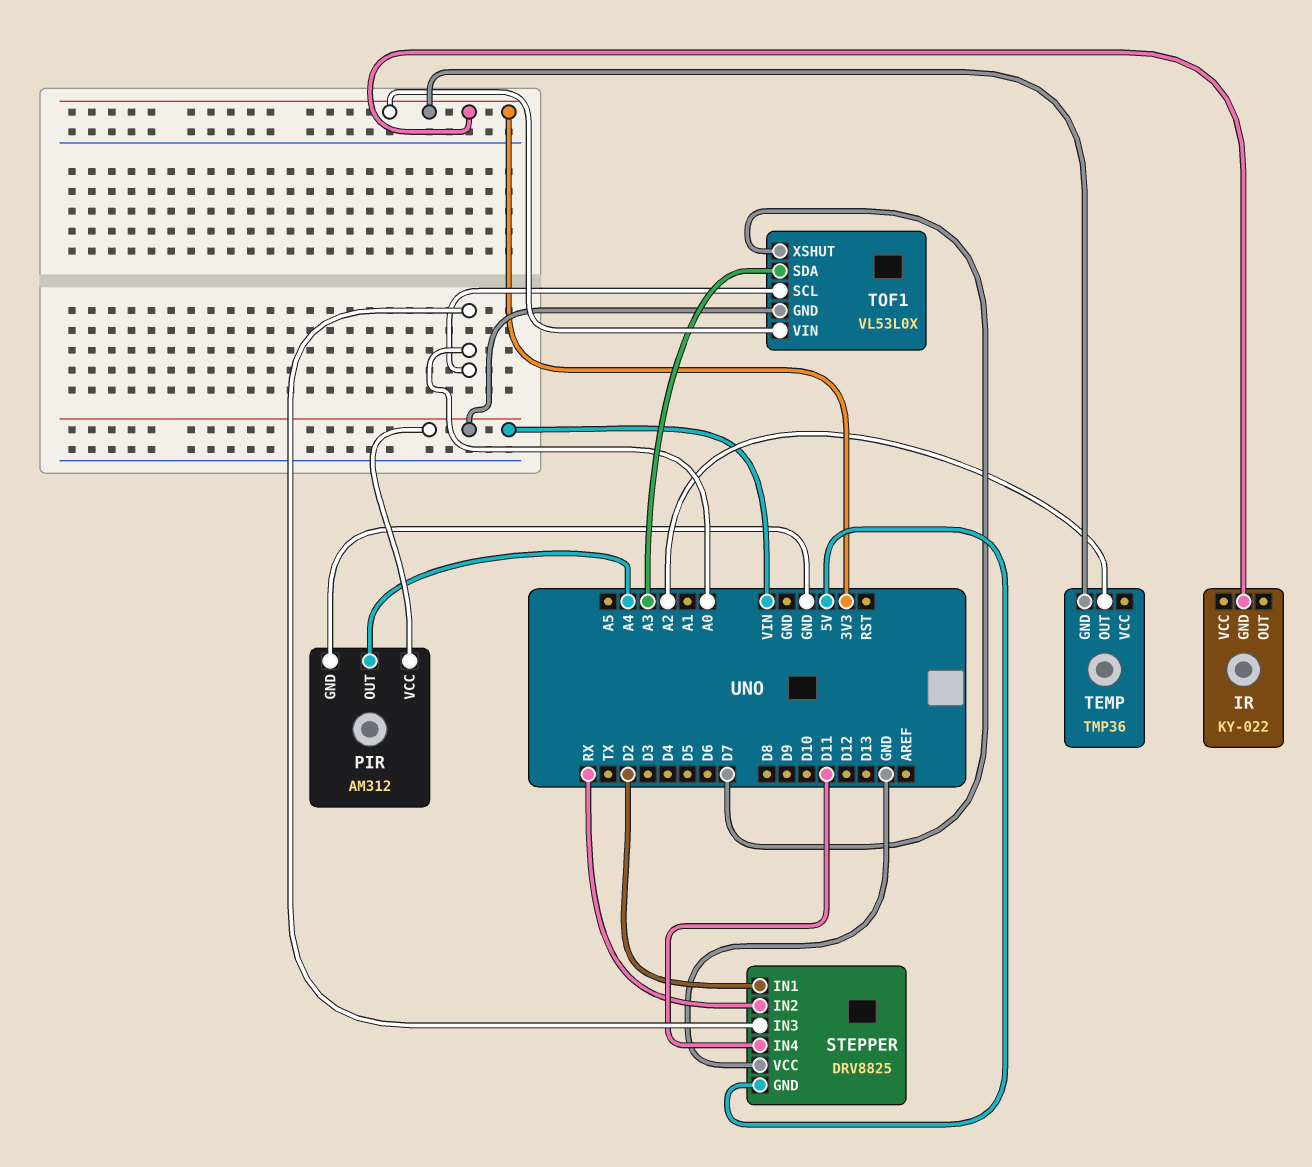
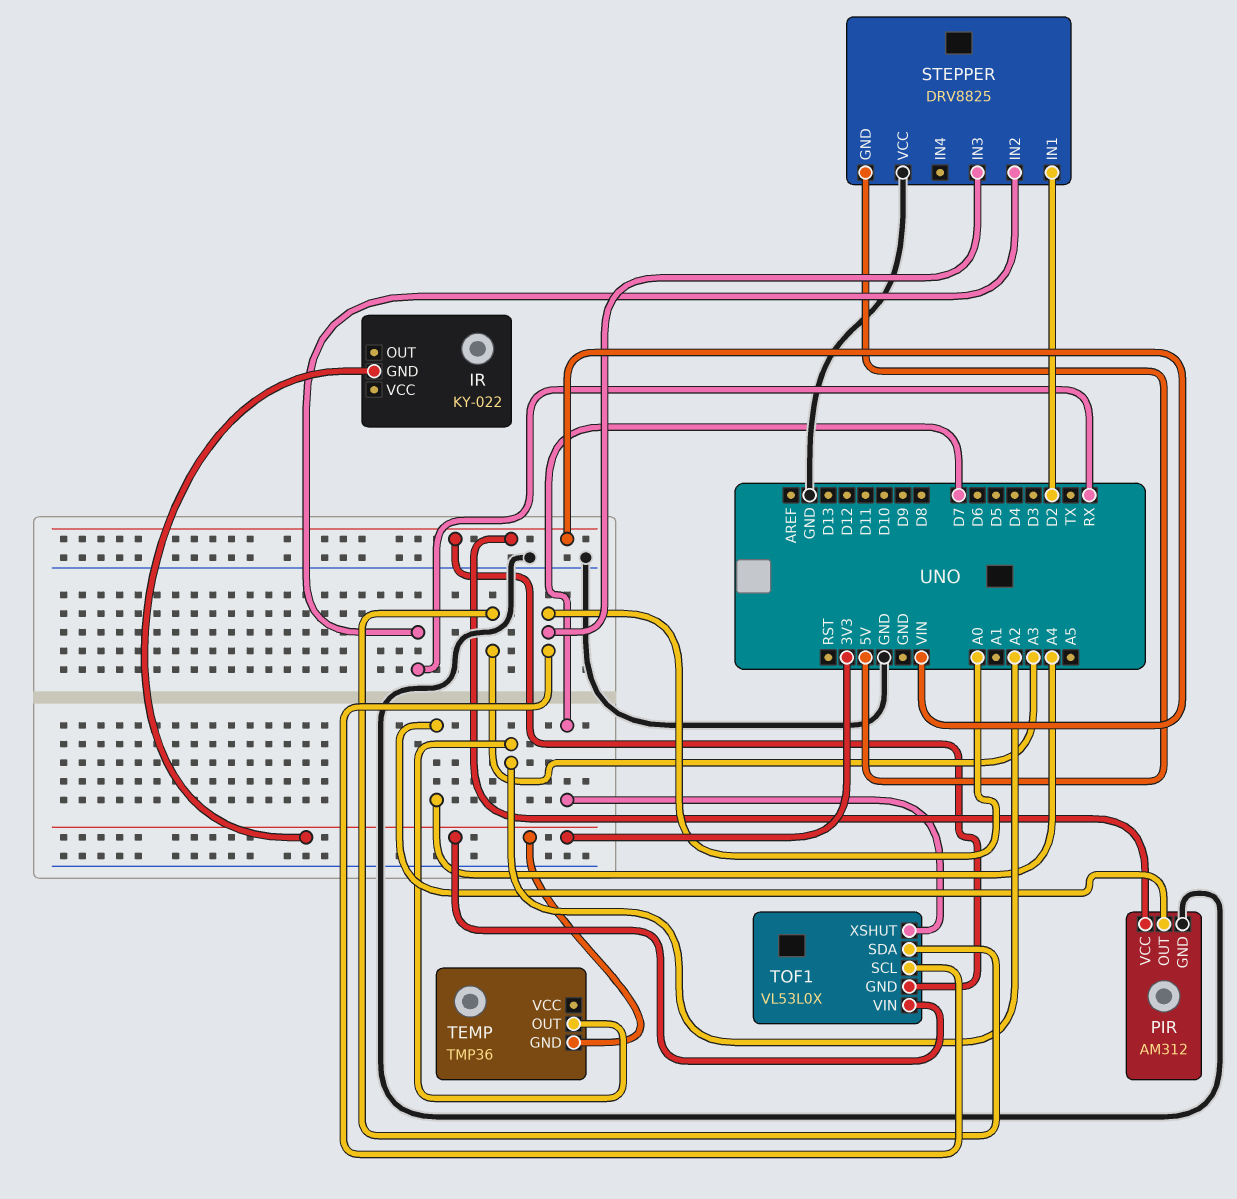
STEPPER pin IN4: D11 -> none

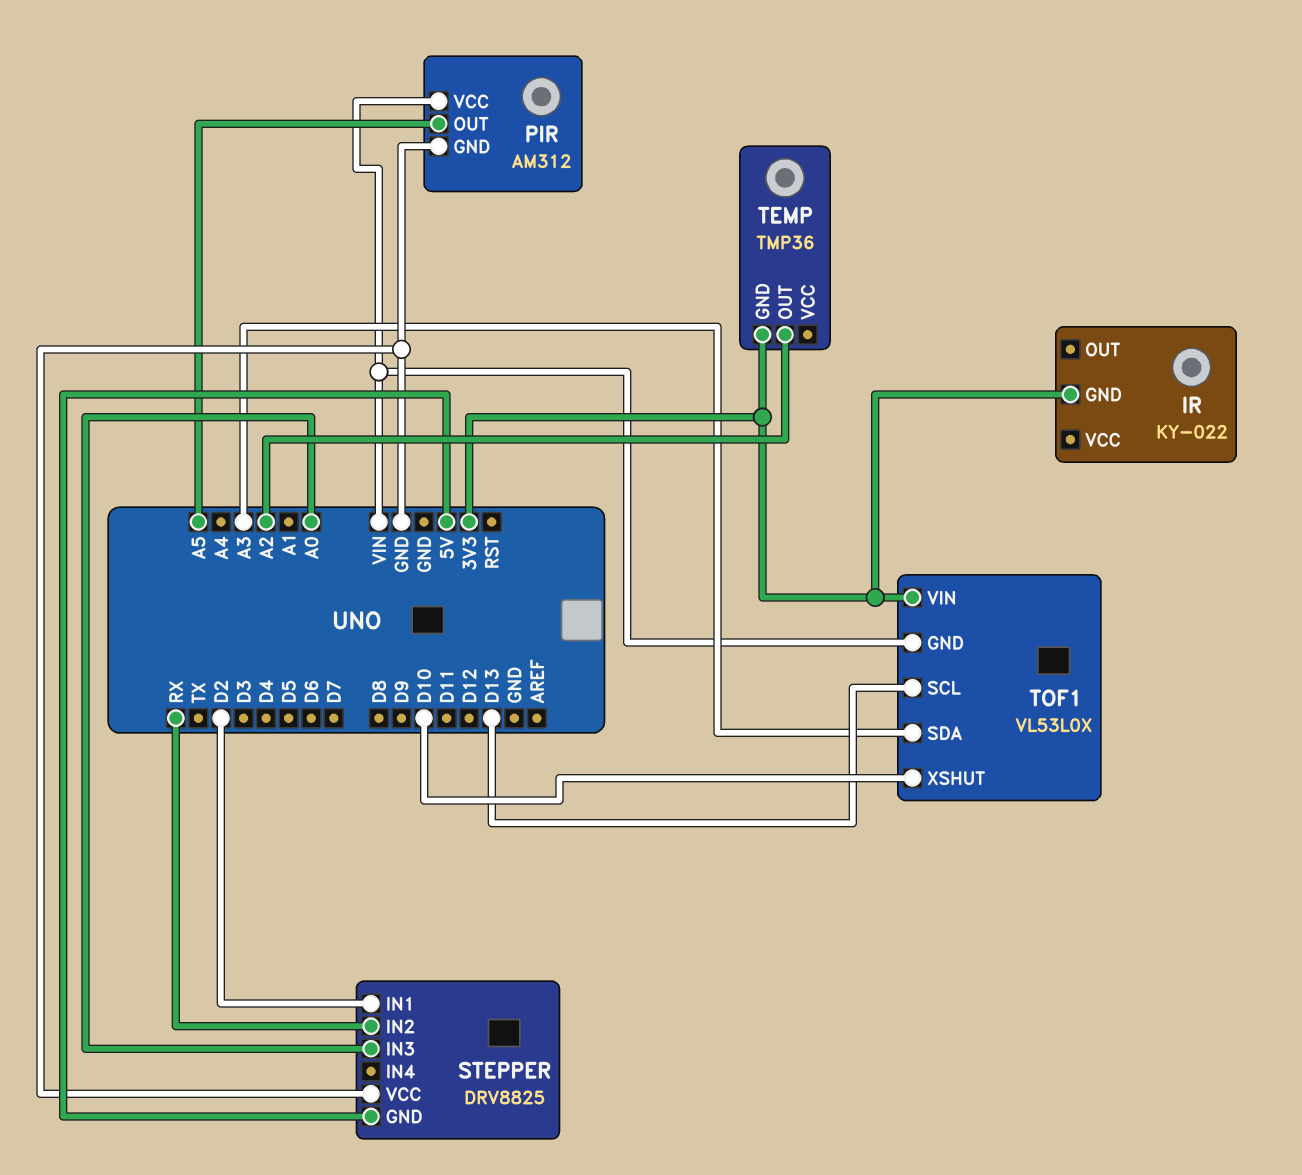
PIR pin OUT: A4 -> A5
TOF1 pin SCL: A0 -> D13
TOF1 pin XSHUT: D7 -> D10

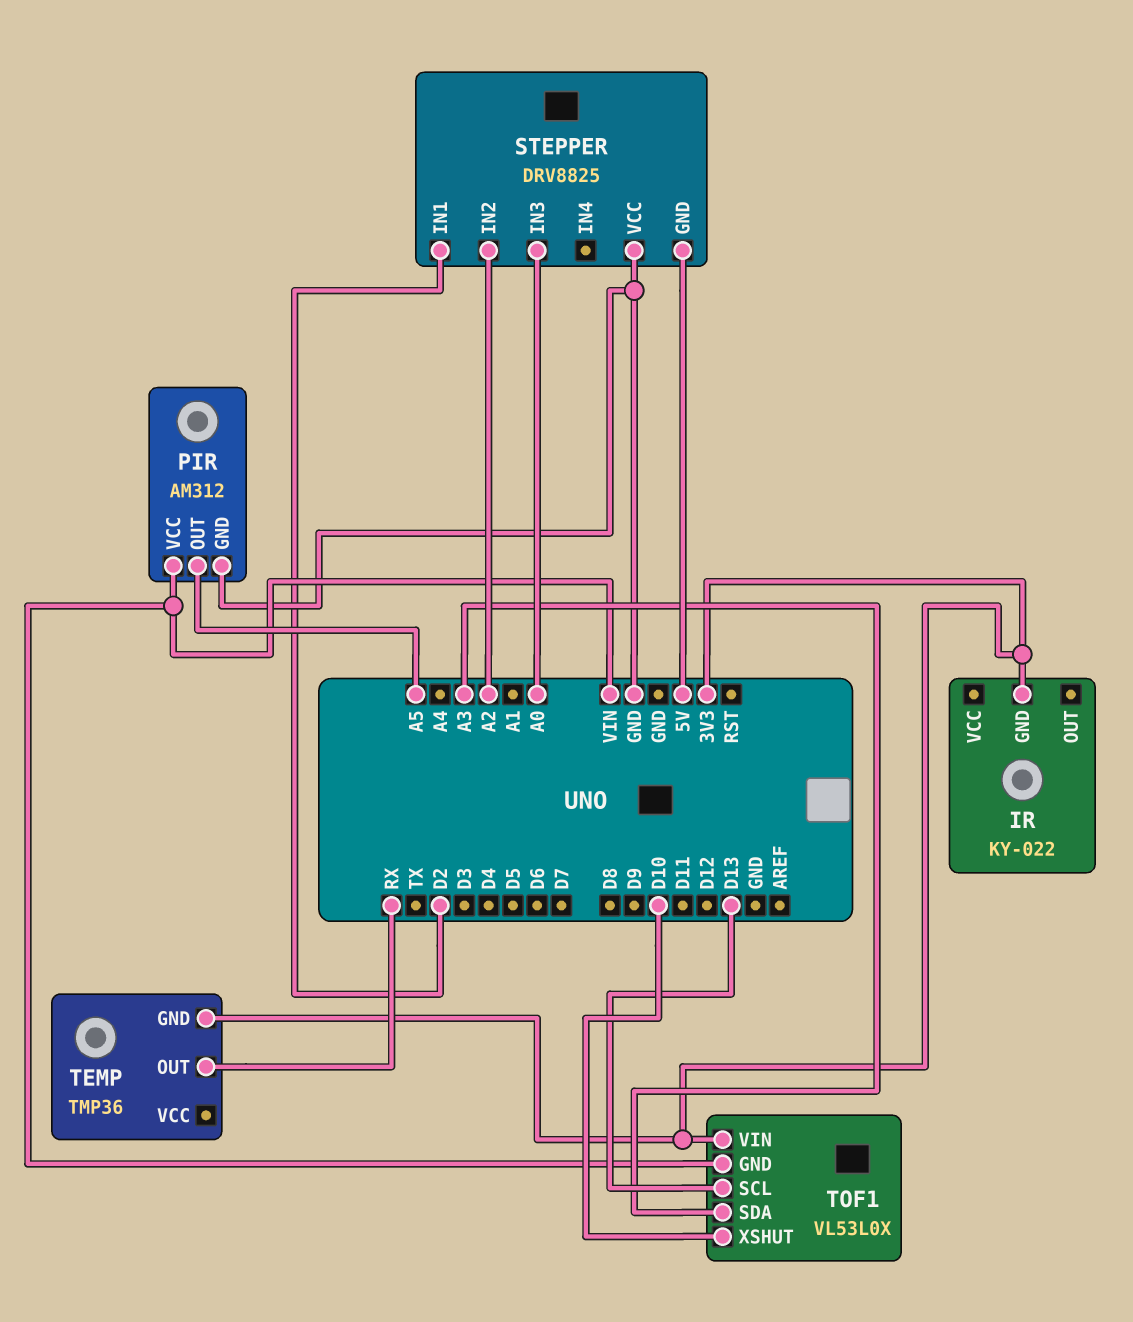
STEPPER pin IN2: RX -> A2
TEMP pin OUT: A2 -> RX

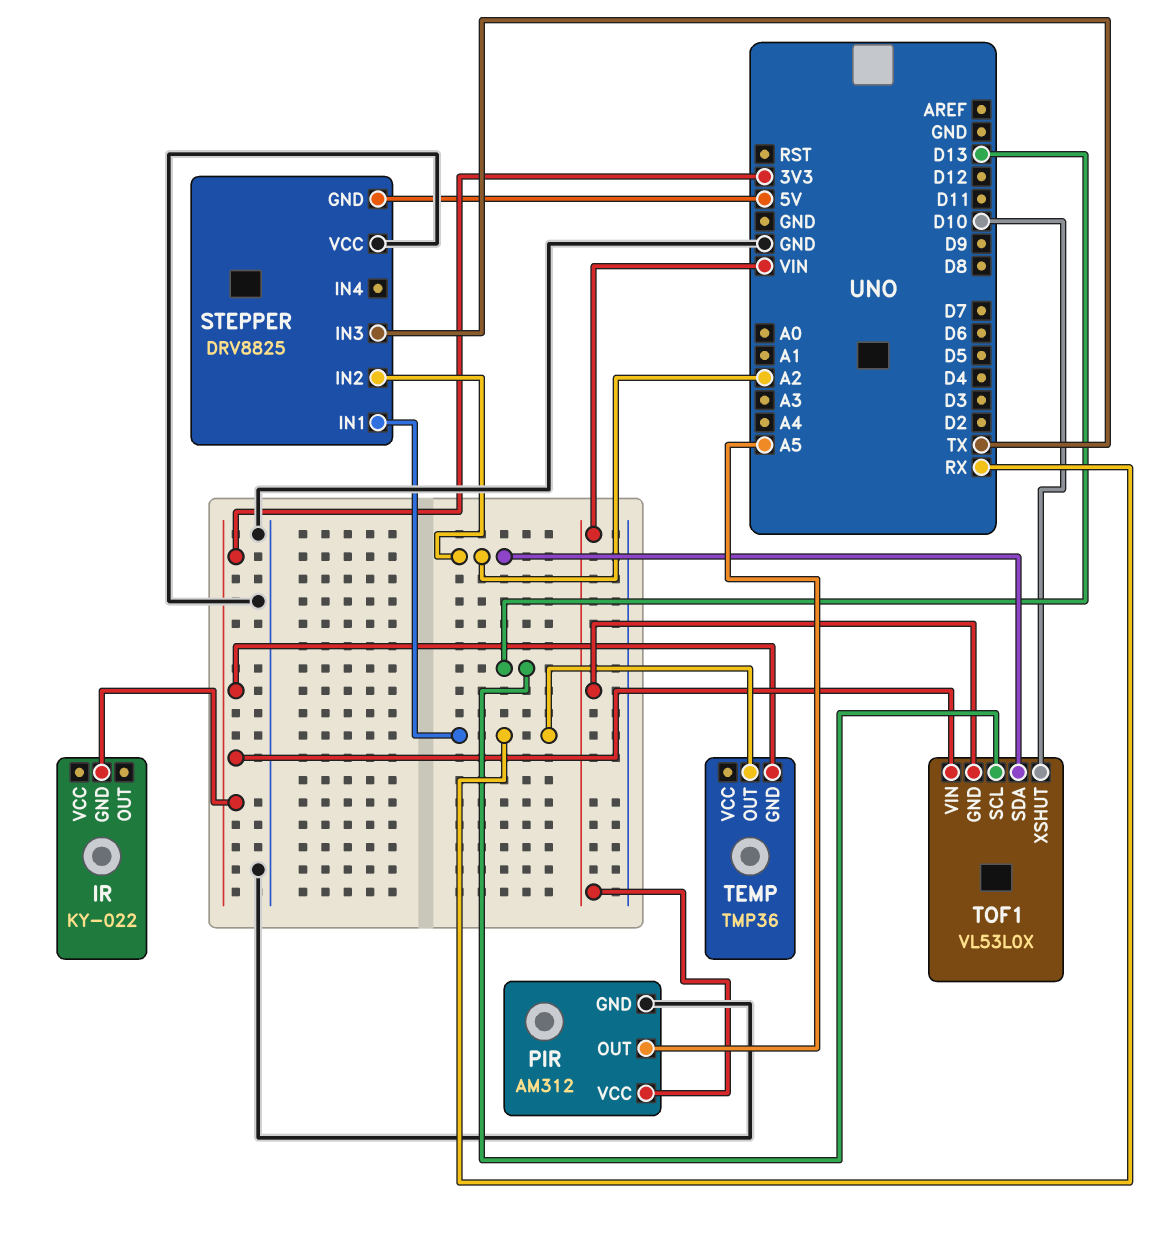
STEPPER pin IN1: D2 -> RX
STEPPER pin IN3: A0 -> TX
TOF1 pin SDA: A3 -> A2

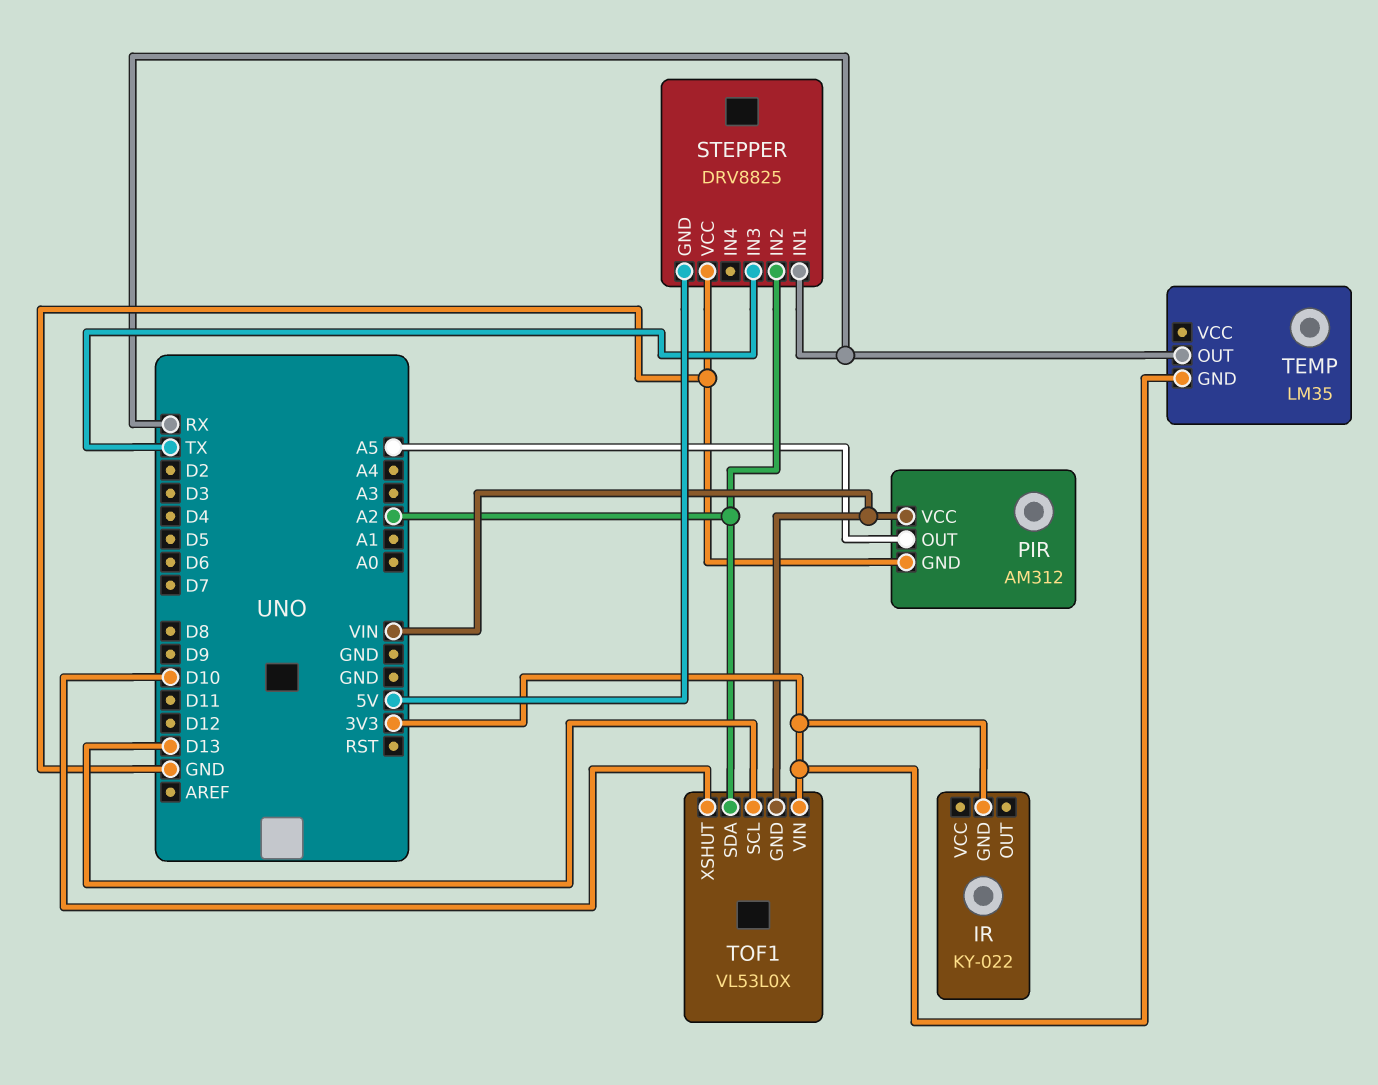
TEMP: TMP36 -> LM35

